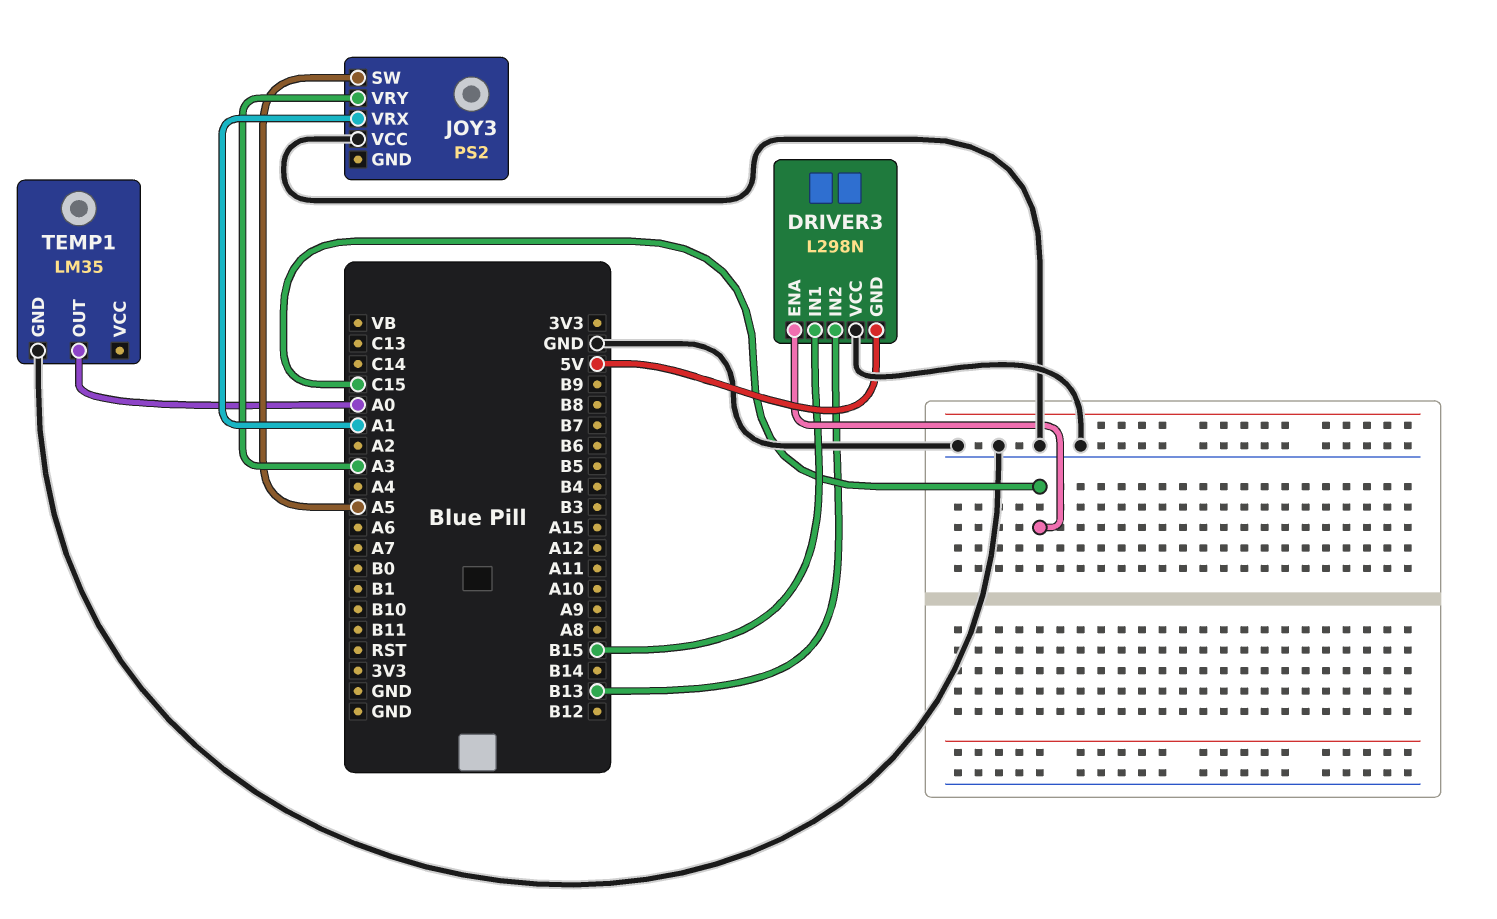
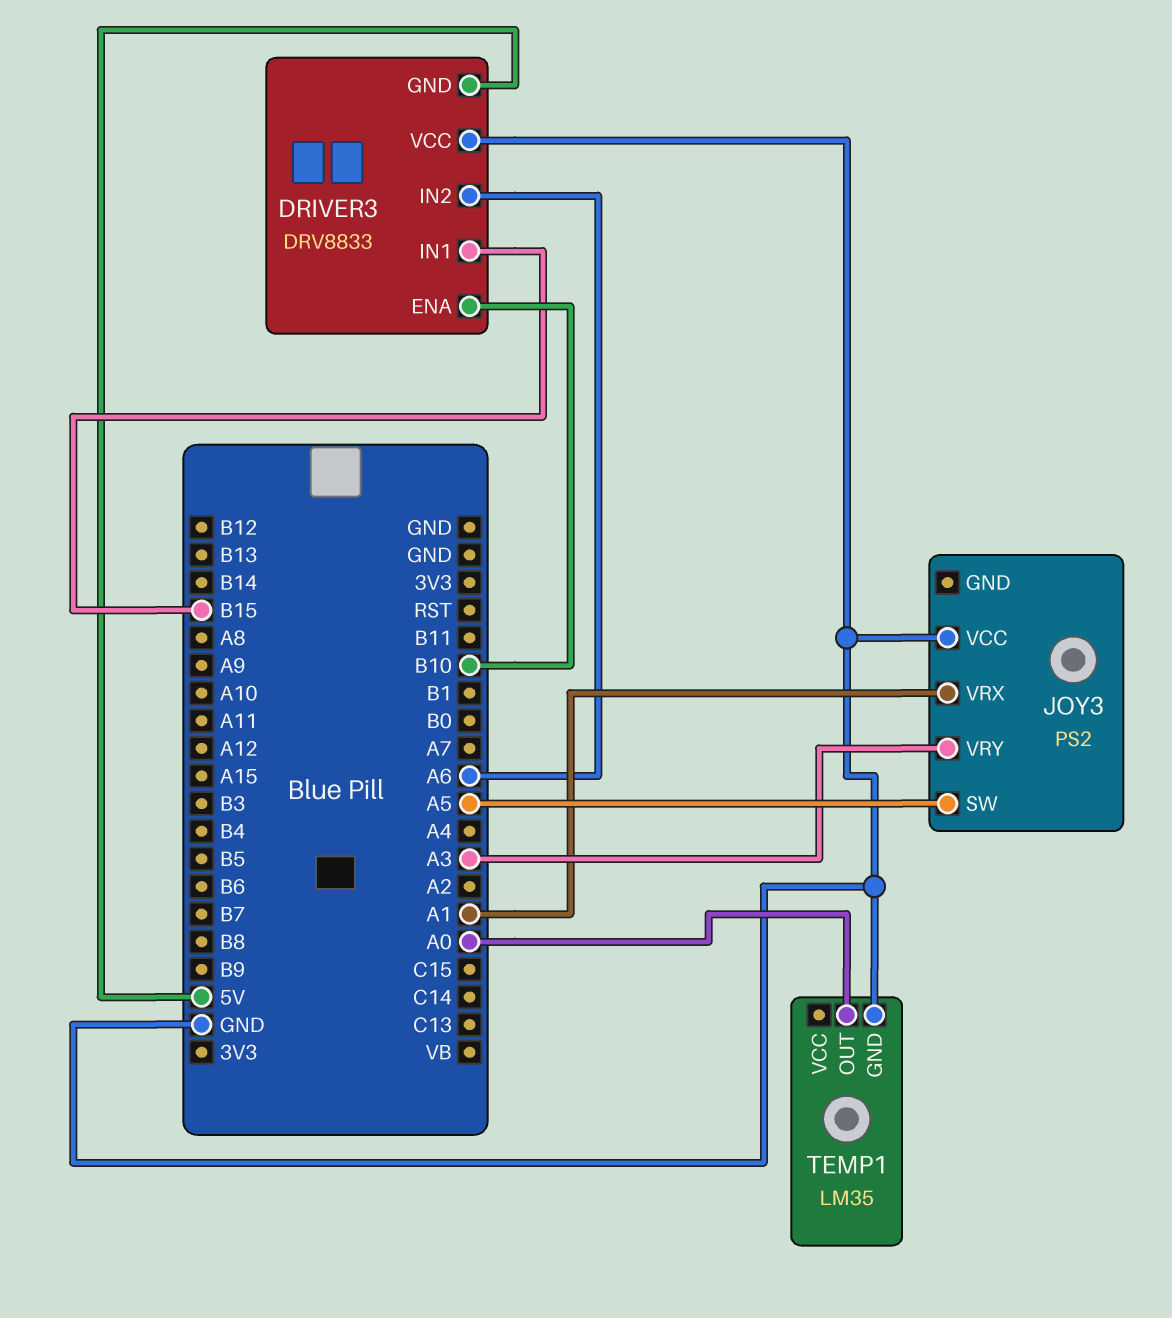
DRIVER3: L298N -> DRV8833
DRIVER3 pin ENA: C15 -> B10
DRIVER3 pin IN2: B13 -> A6

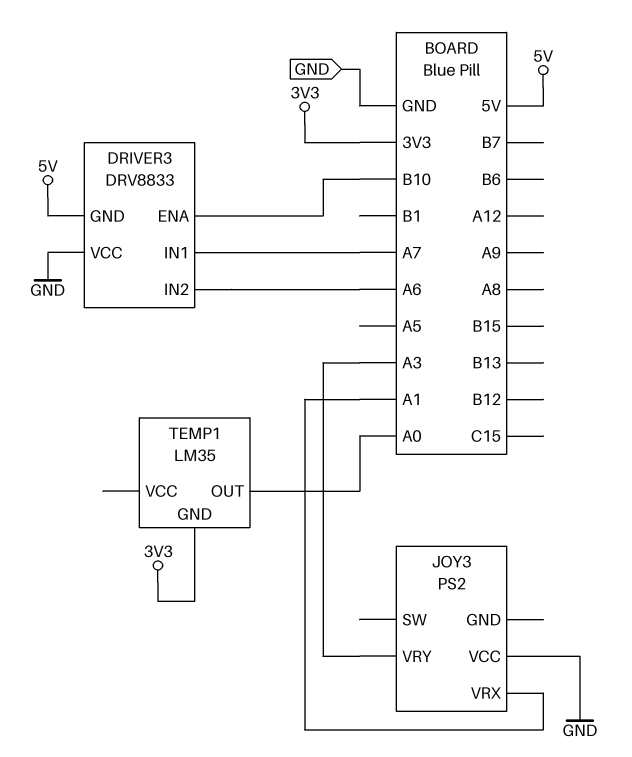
DRIVER3 pin IN1: B15 -> A7
JOY3 pin SW: A5 -> none
TEMP1 pin GND: GND -> 3V3

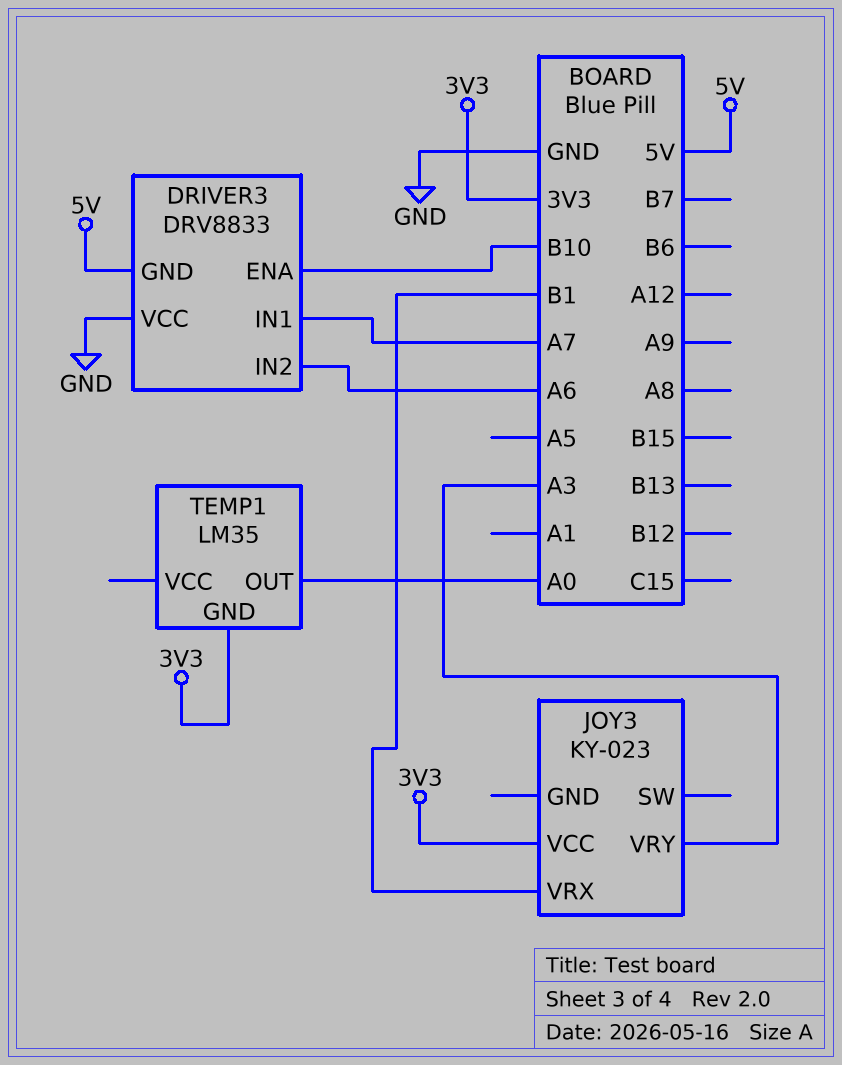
JOY3: PS2 -> KY-023
JOY3 pin VCC: GND -> 3V3
JOY3 pin VRX: A1 -> B1

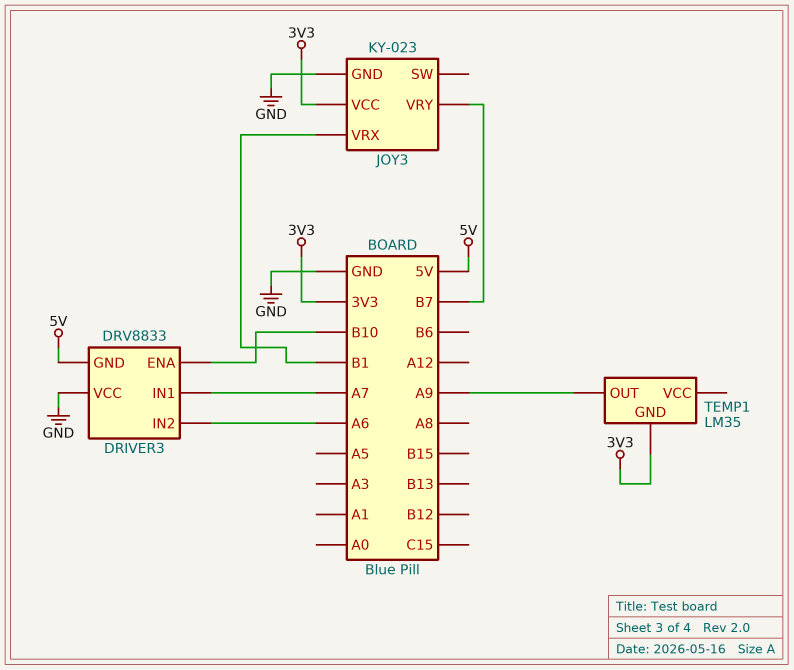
JOY3 pin GND: none -> GND
JOY3 pin VRY: A3 -> B7
TEMP1 pin OUT: A0 -> A9

